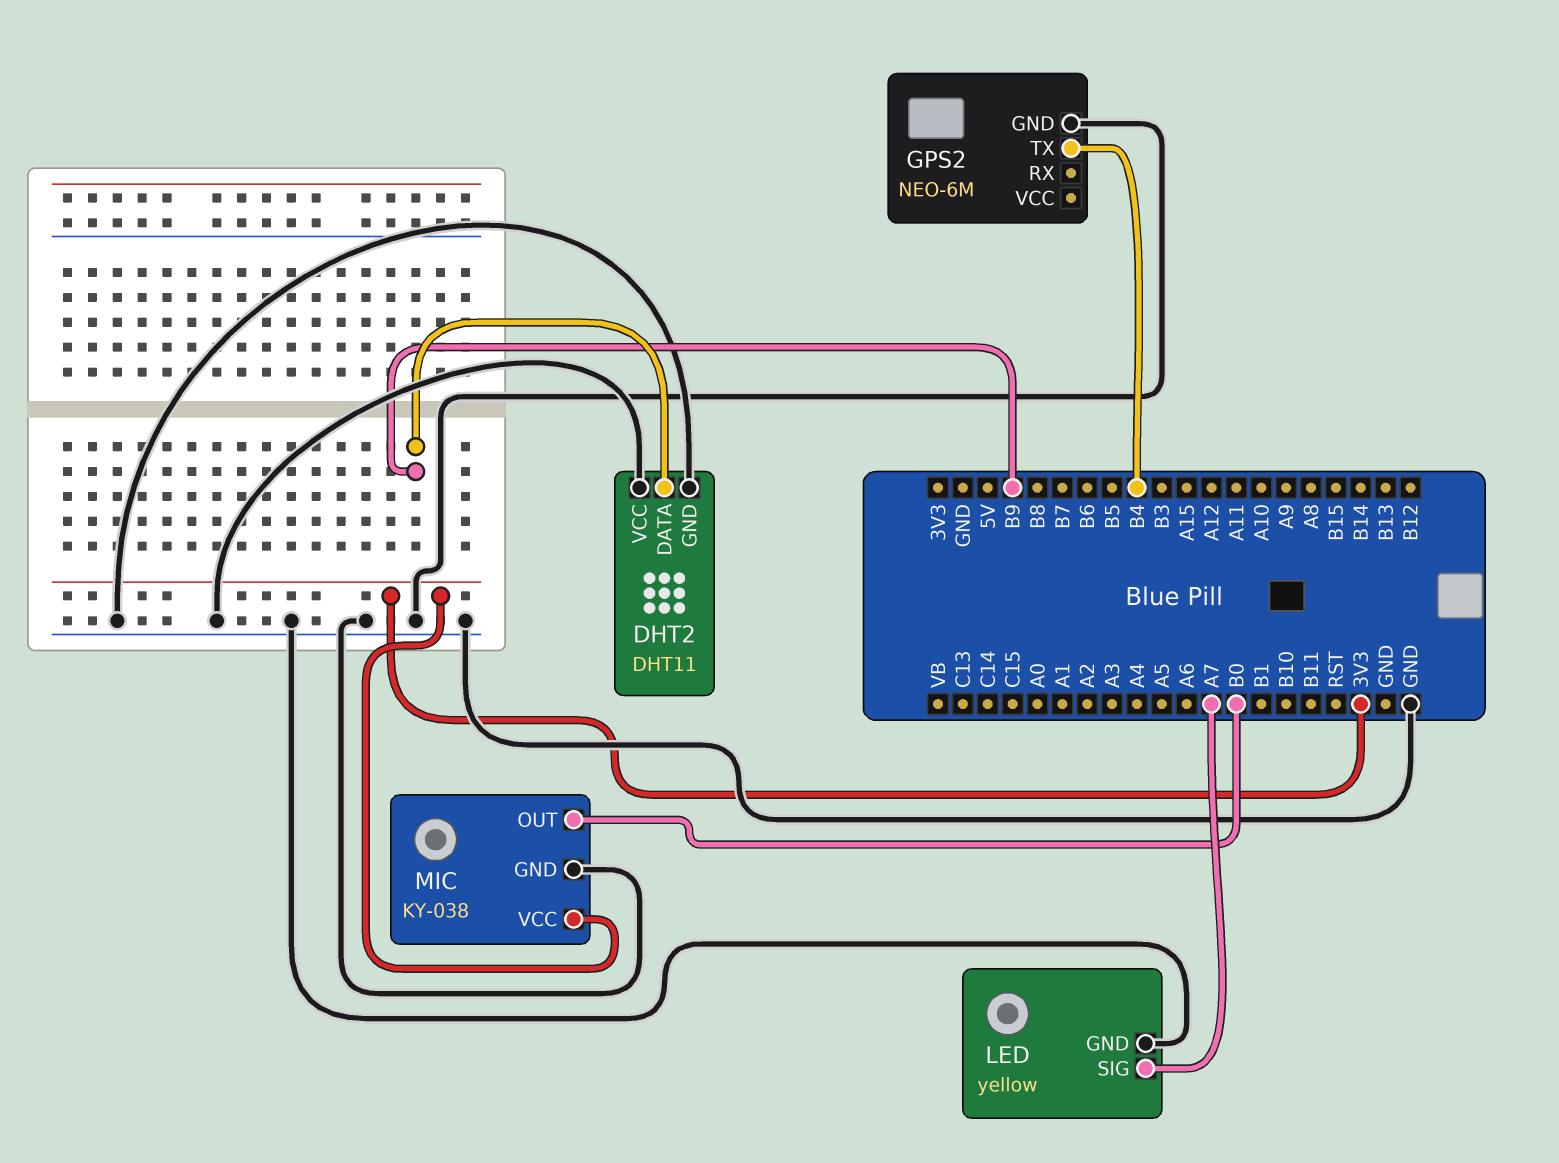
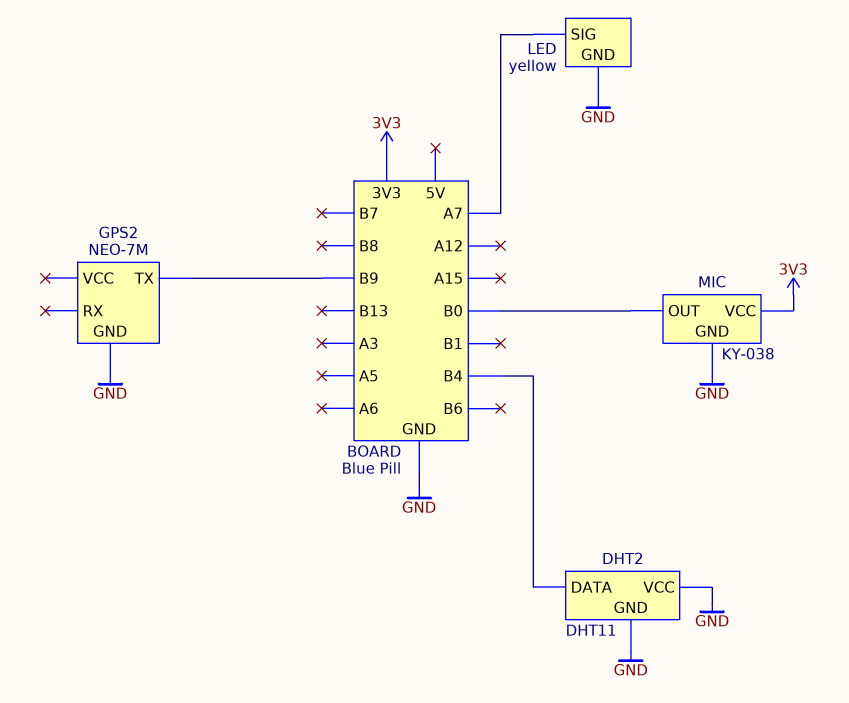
DHT2 pin DATA: B9 -> B4
GPS2: NEO-6M -> NEO-7M
GPS2 pin TX: B4 -> B9

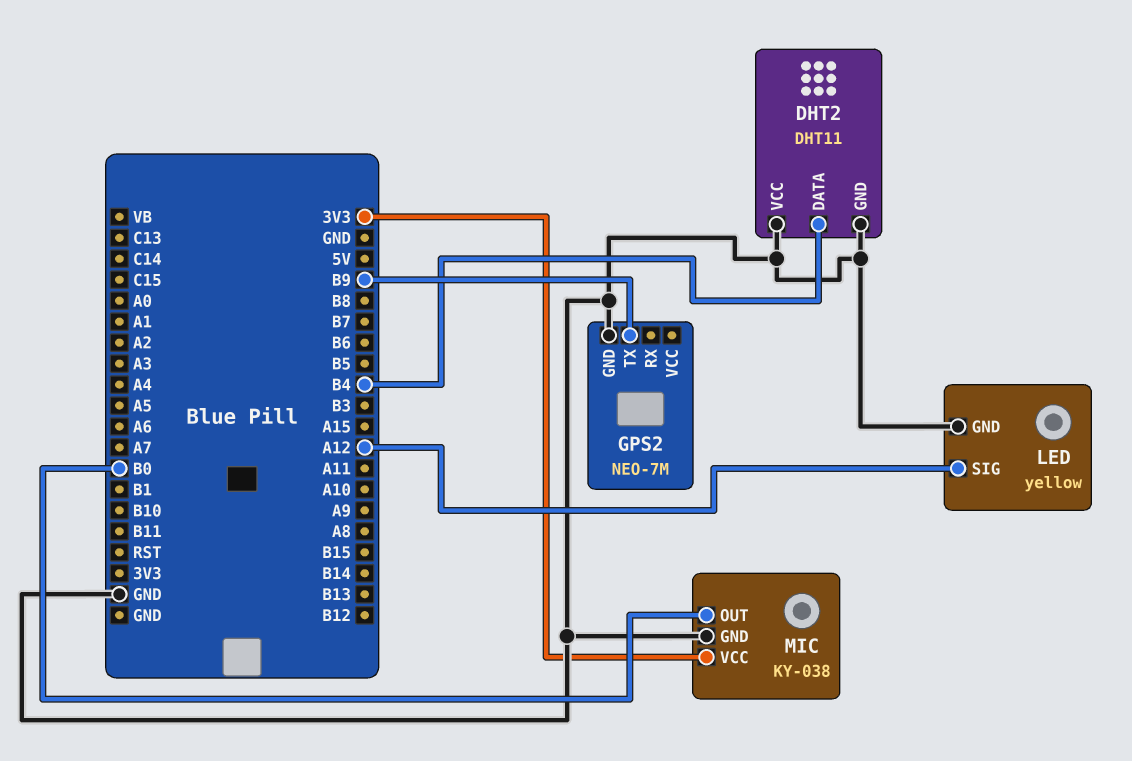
LED pin SIG: A7 -> A12

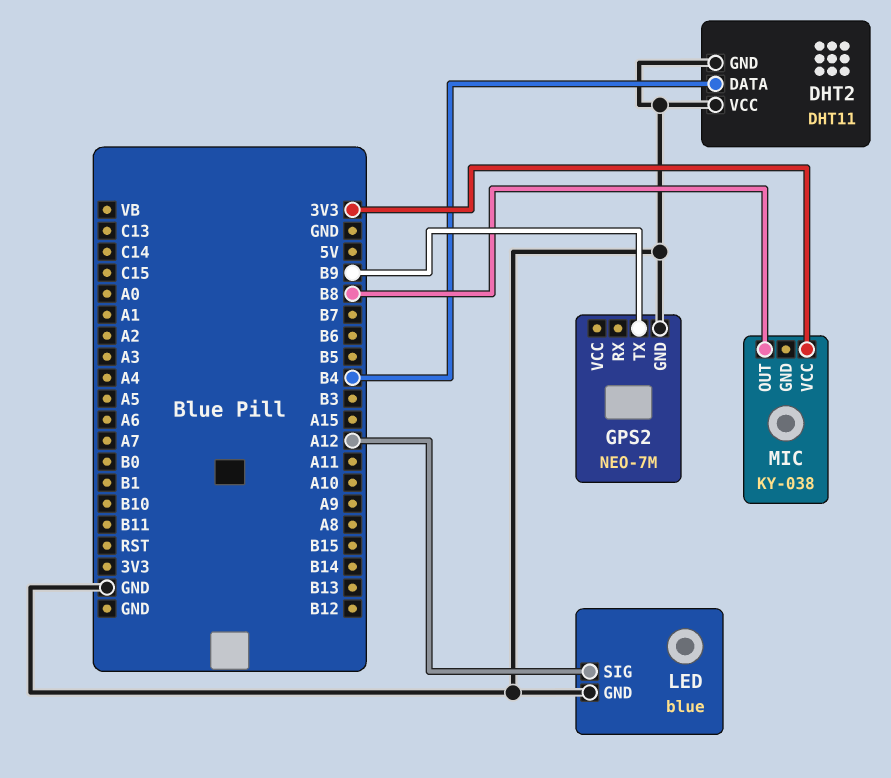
LED: yellow -> blue
MIC pin GND: GND -> none
MIC pin OUT: B0 -> B8

